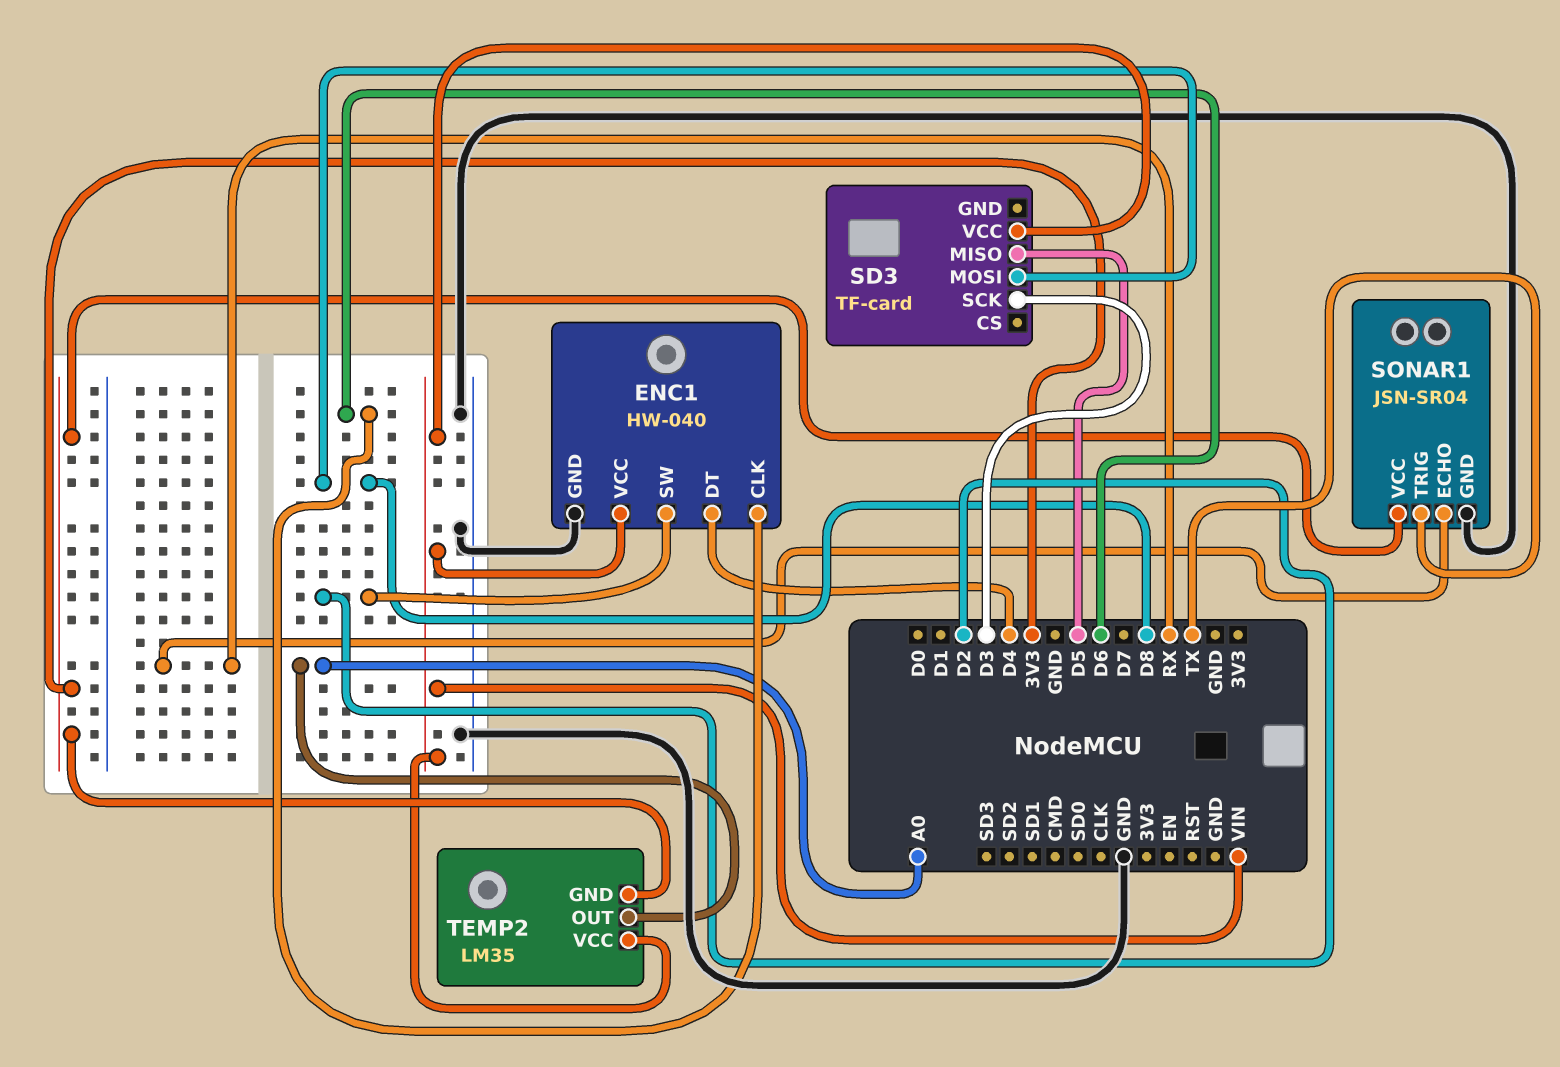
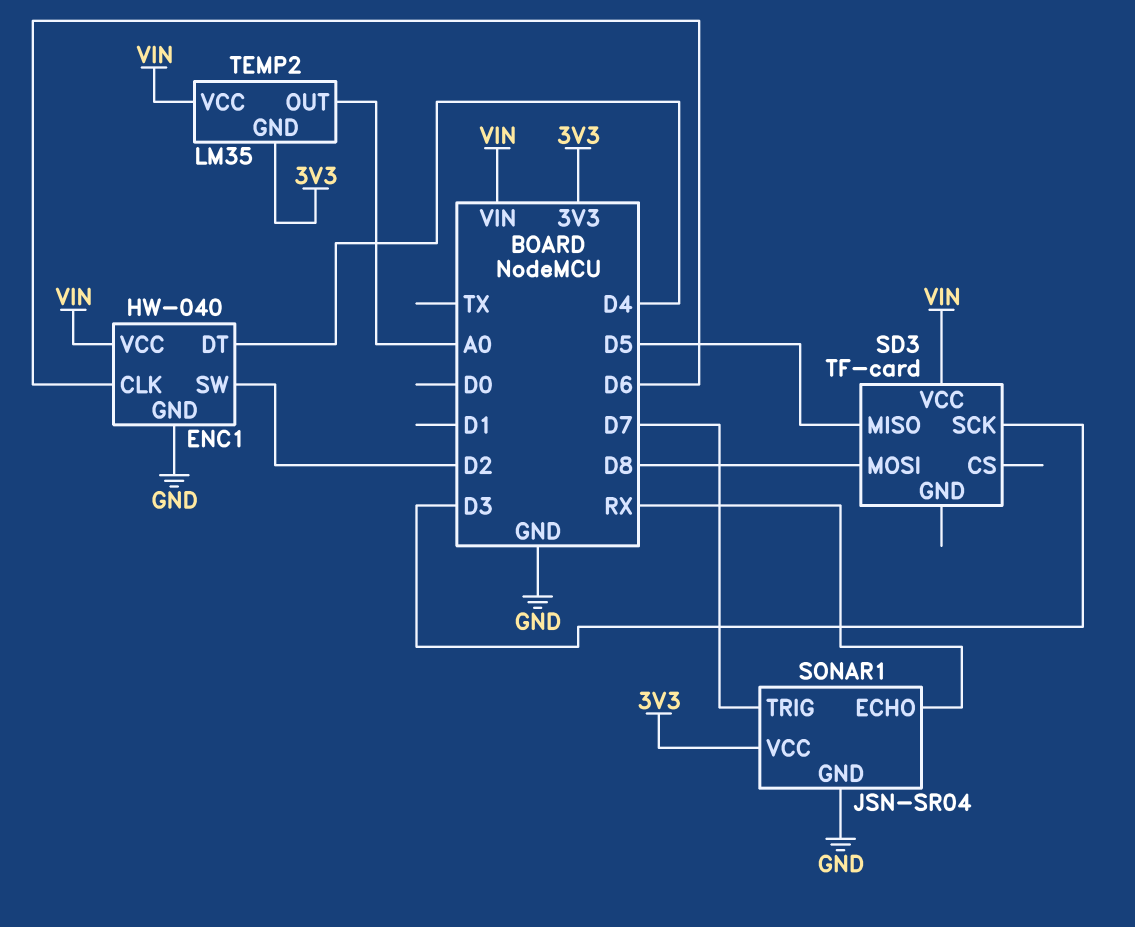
SONAR1 pin TRIG: TX -> D7

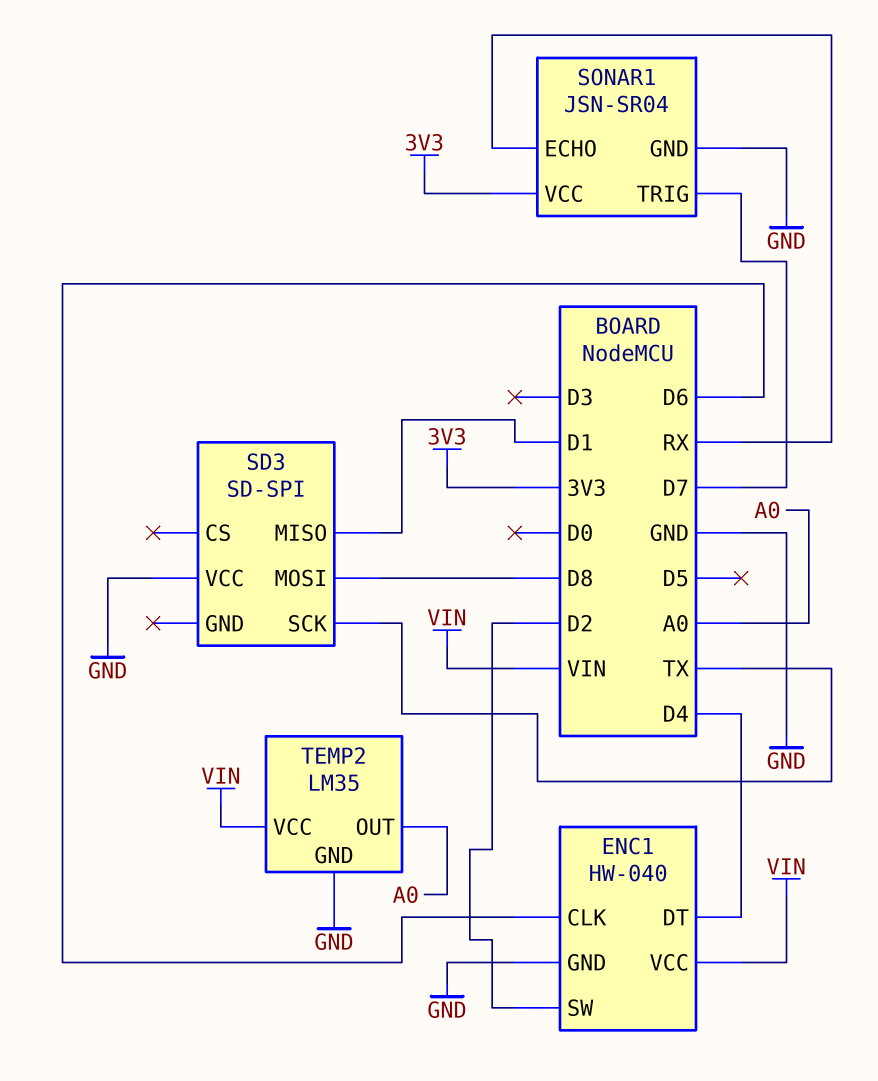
SD3: TF-card -> SD-SPI
SD3 pin MISO: D5 -> D1
SD3 pin SCK: D3 -> TX
SD3 pin VCC: VIN -> GND
TEMP2 pin GND: 3V3 -> GND

